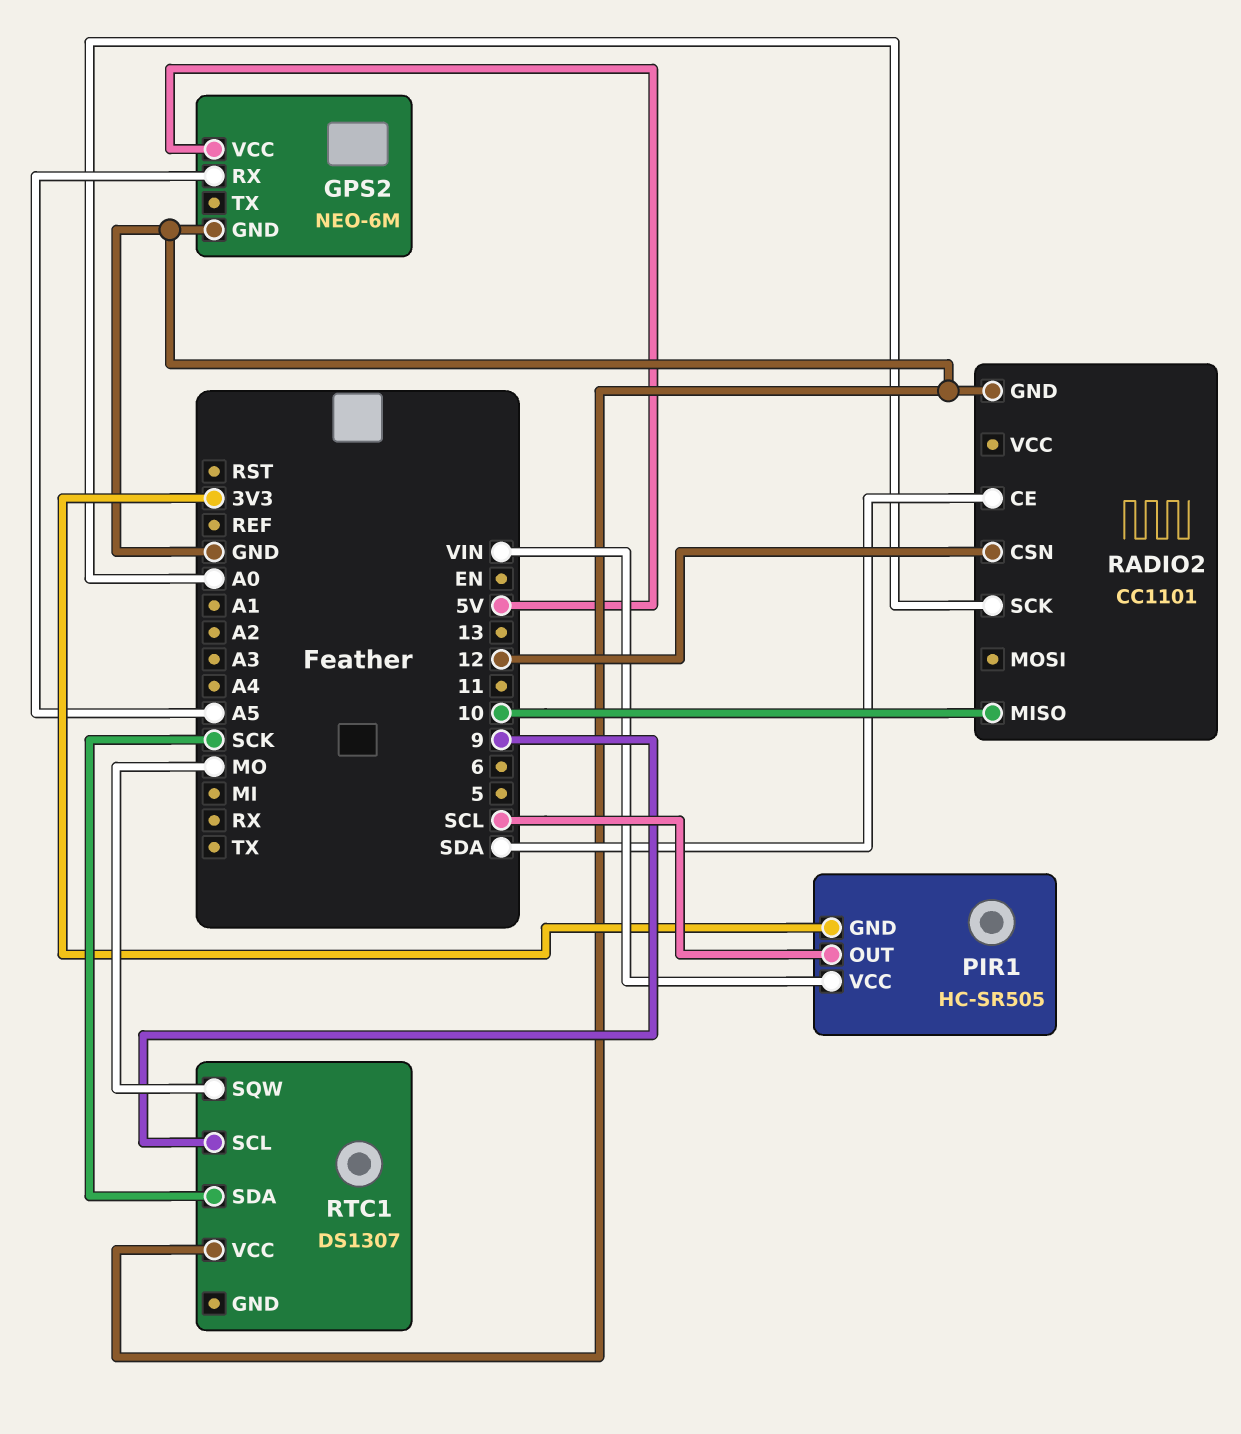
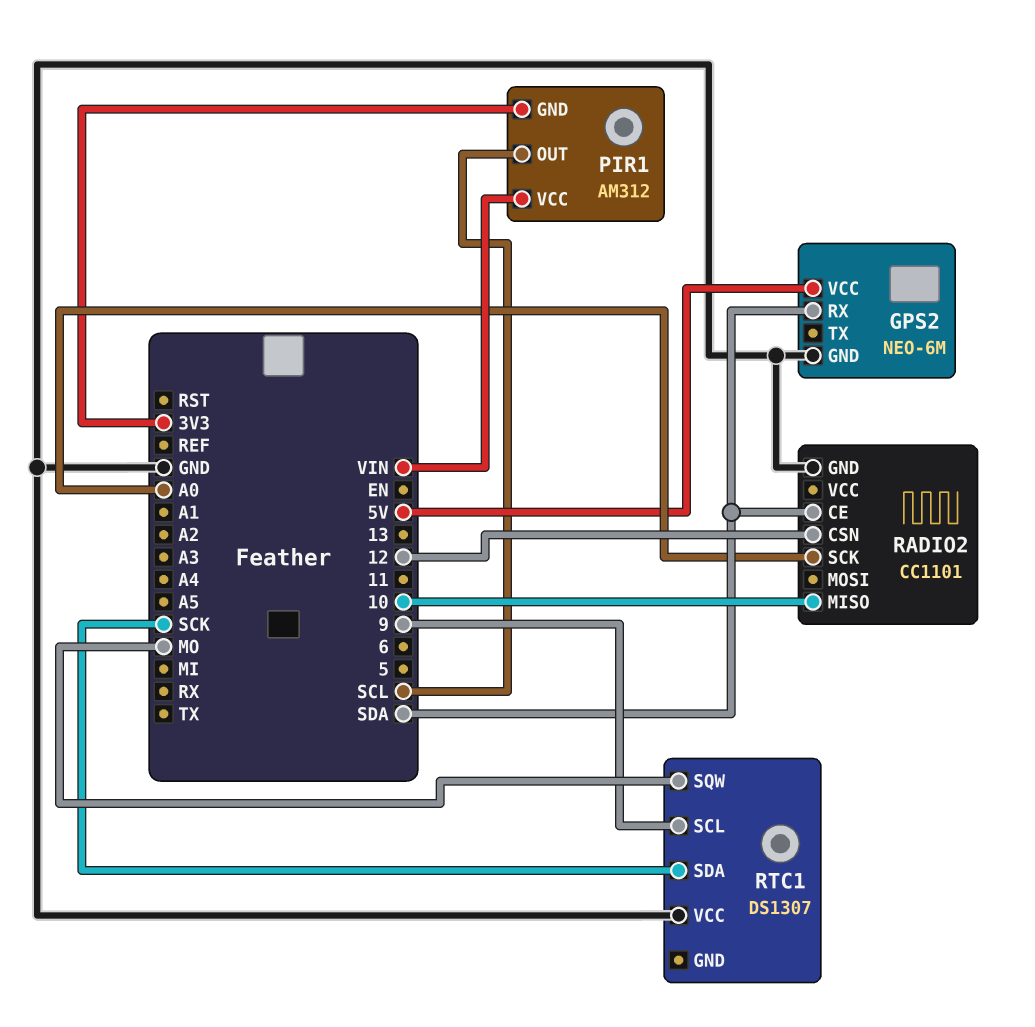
GPS2 pin RX: A5 -> SDA
PIR1: HC-SR505 -> AM312

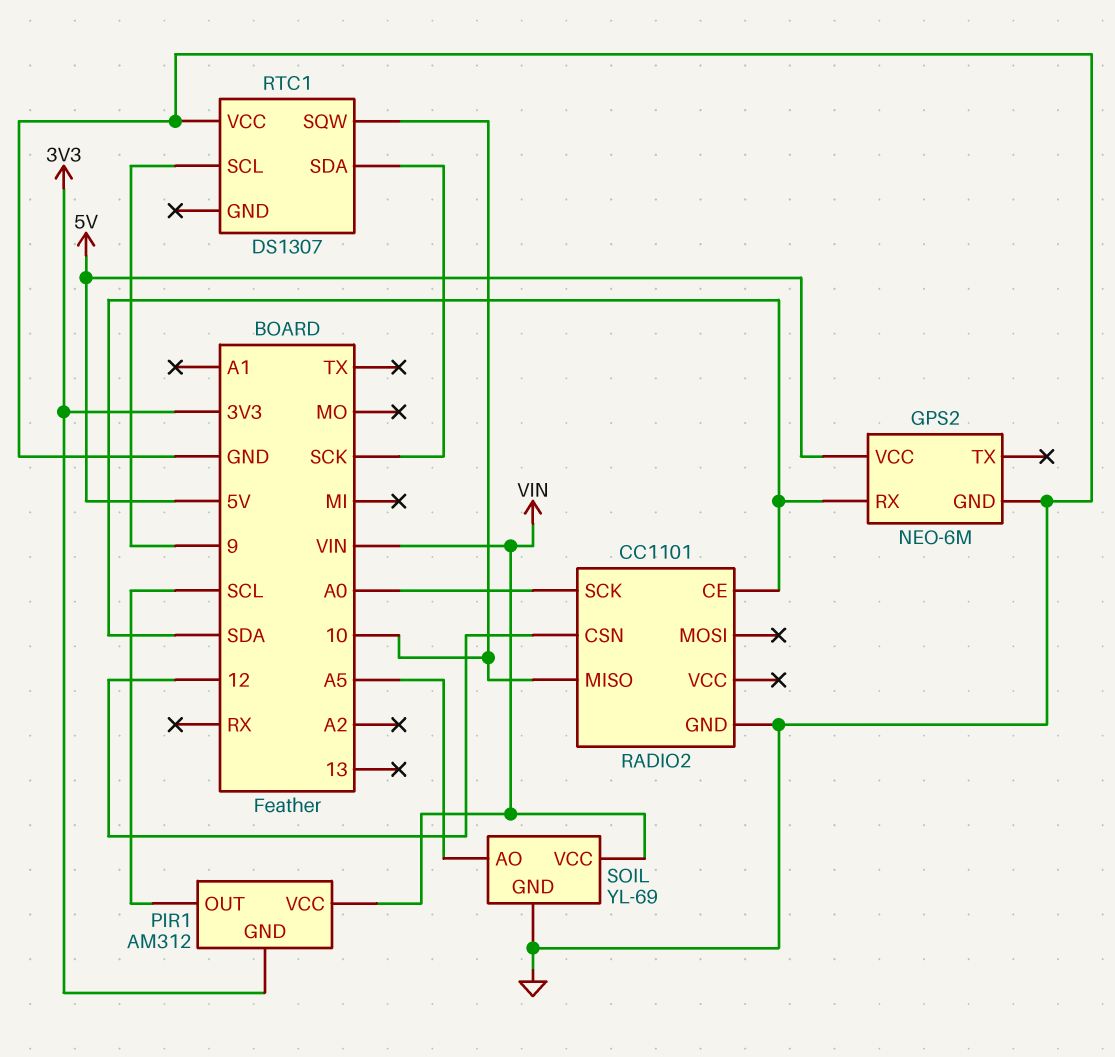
RTC1 pin SQW: MO -> 10
SOIL: none -> YL-69
SOIL pin AO: none -> A5
SOIL pin GND: none -> GND
SOIL pin VCC: none -> VIN

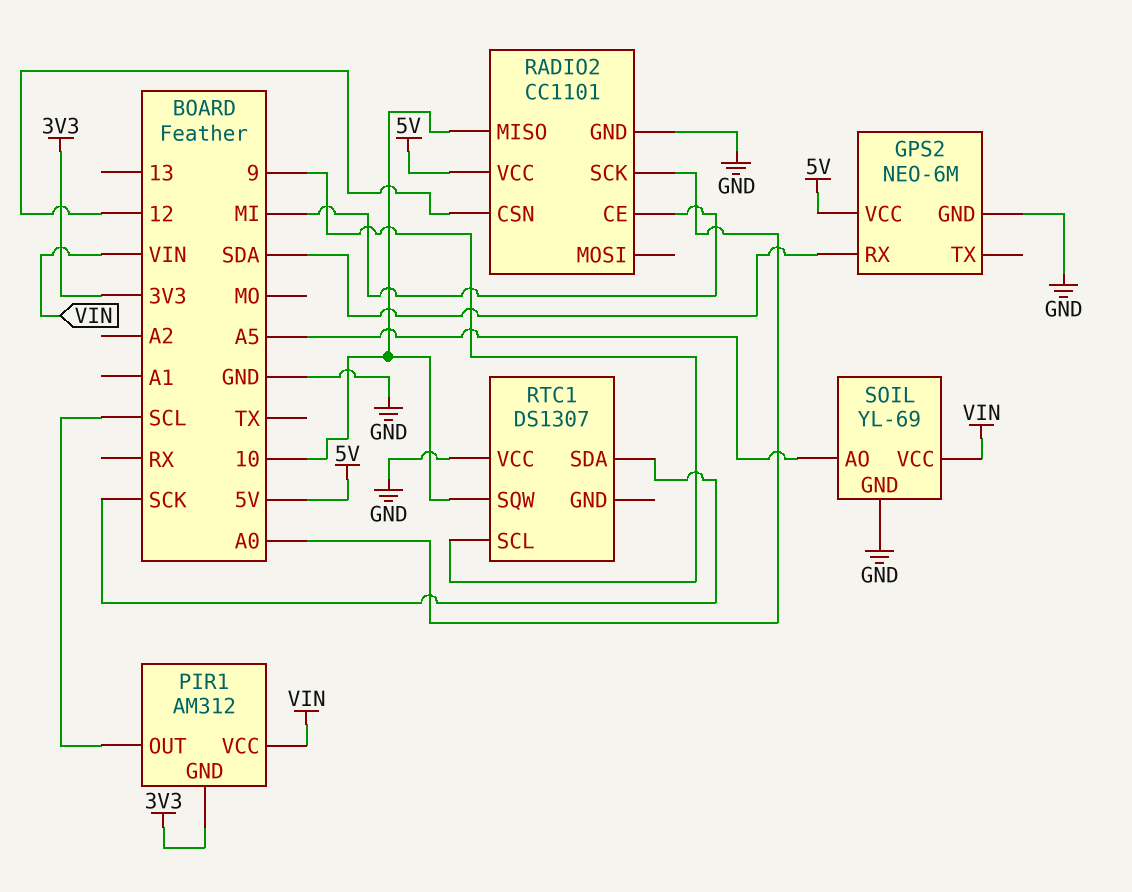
RADIO2 pin CE: SDA -> MI
RADIO2 pin VCC: none -> 5V

